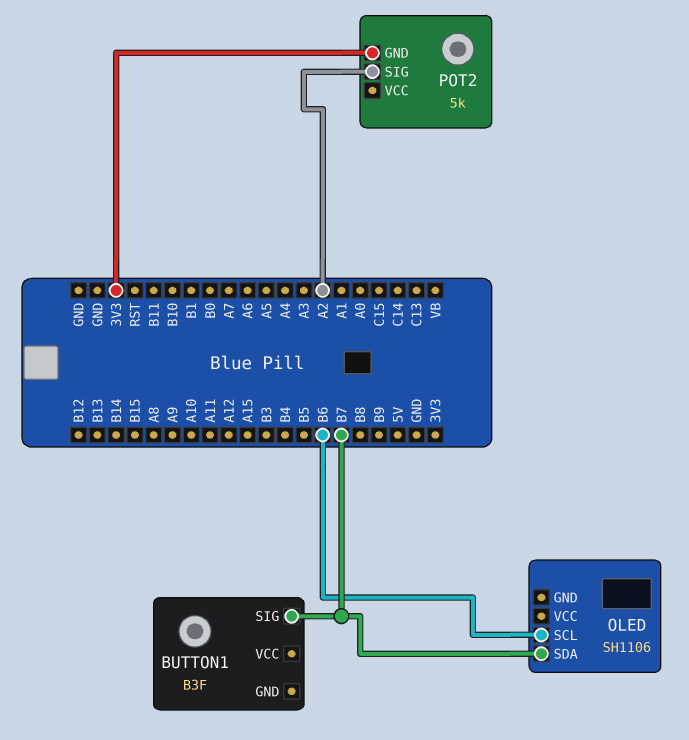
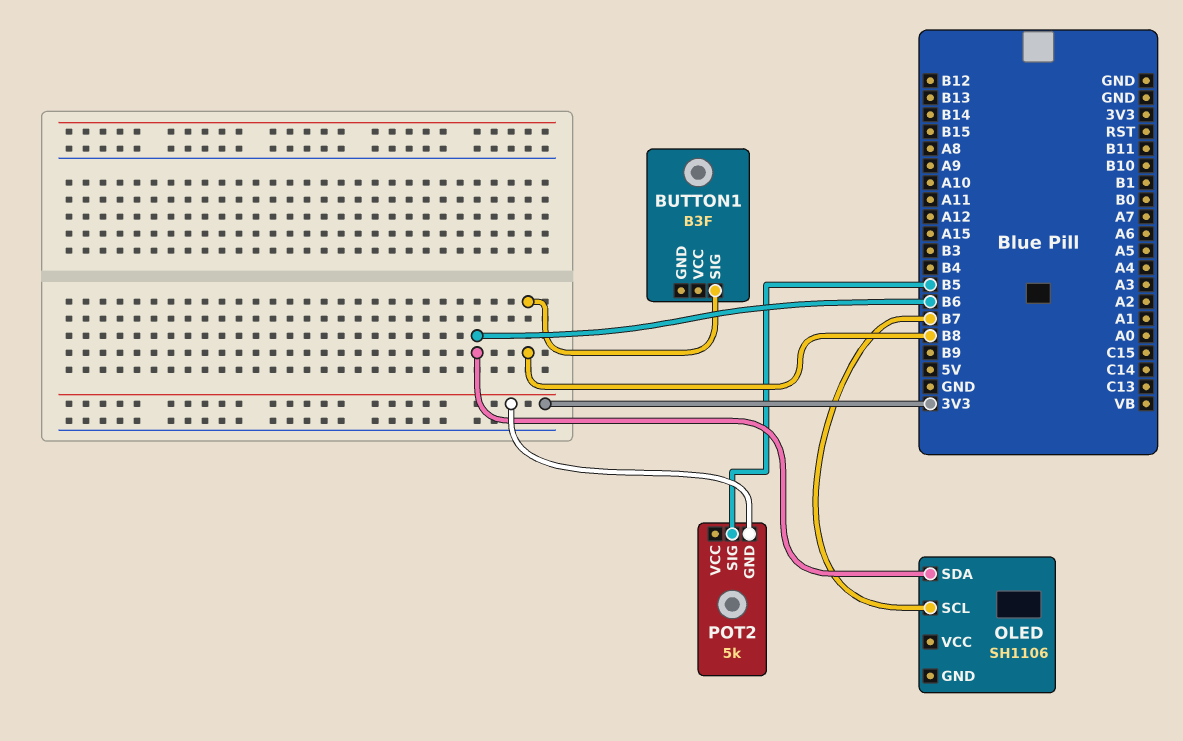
BUTTON1 pin SIG: B7 -> B8
OLED pin SCL: B6 -> B7
OLED pin SDA: B7 -> B6
POT2 pin SIG: A2 -> B5

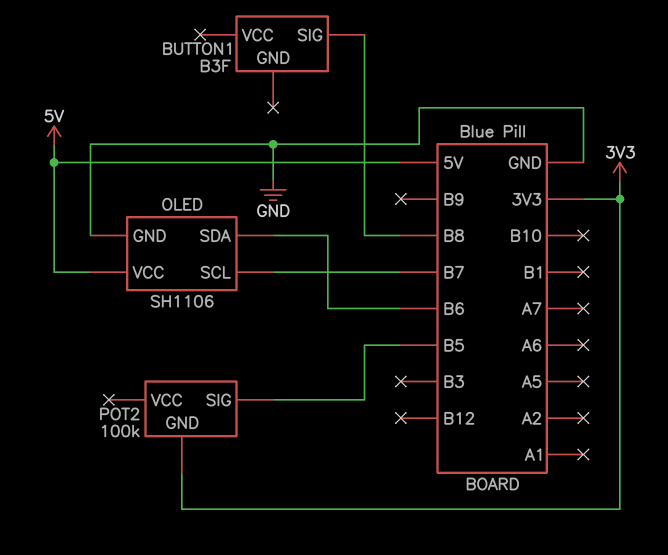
OLED pin GND: none -> GND
OLED pin VCC: none -> 5V
POT2: 5k -> 100k

